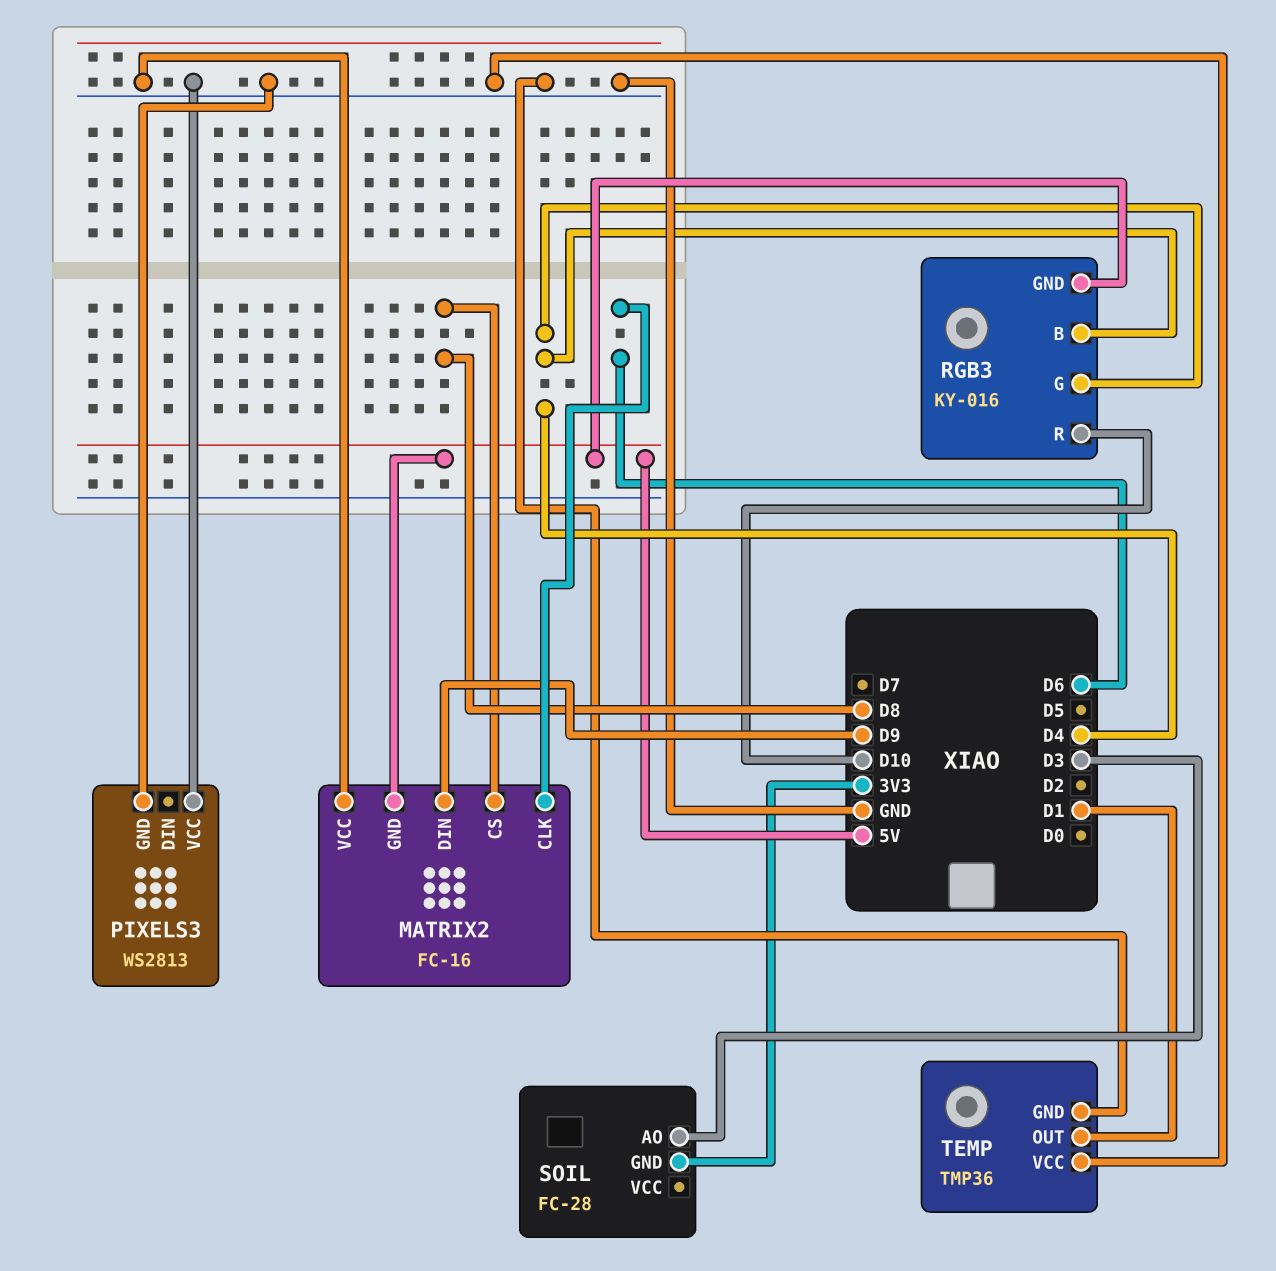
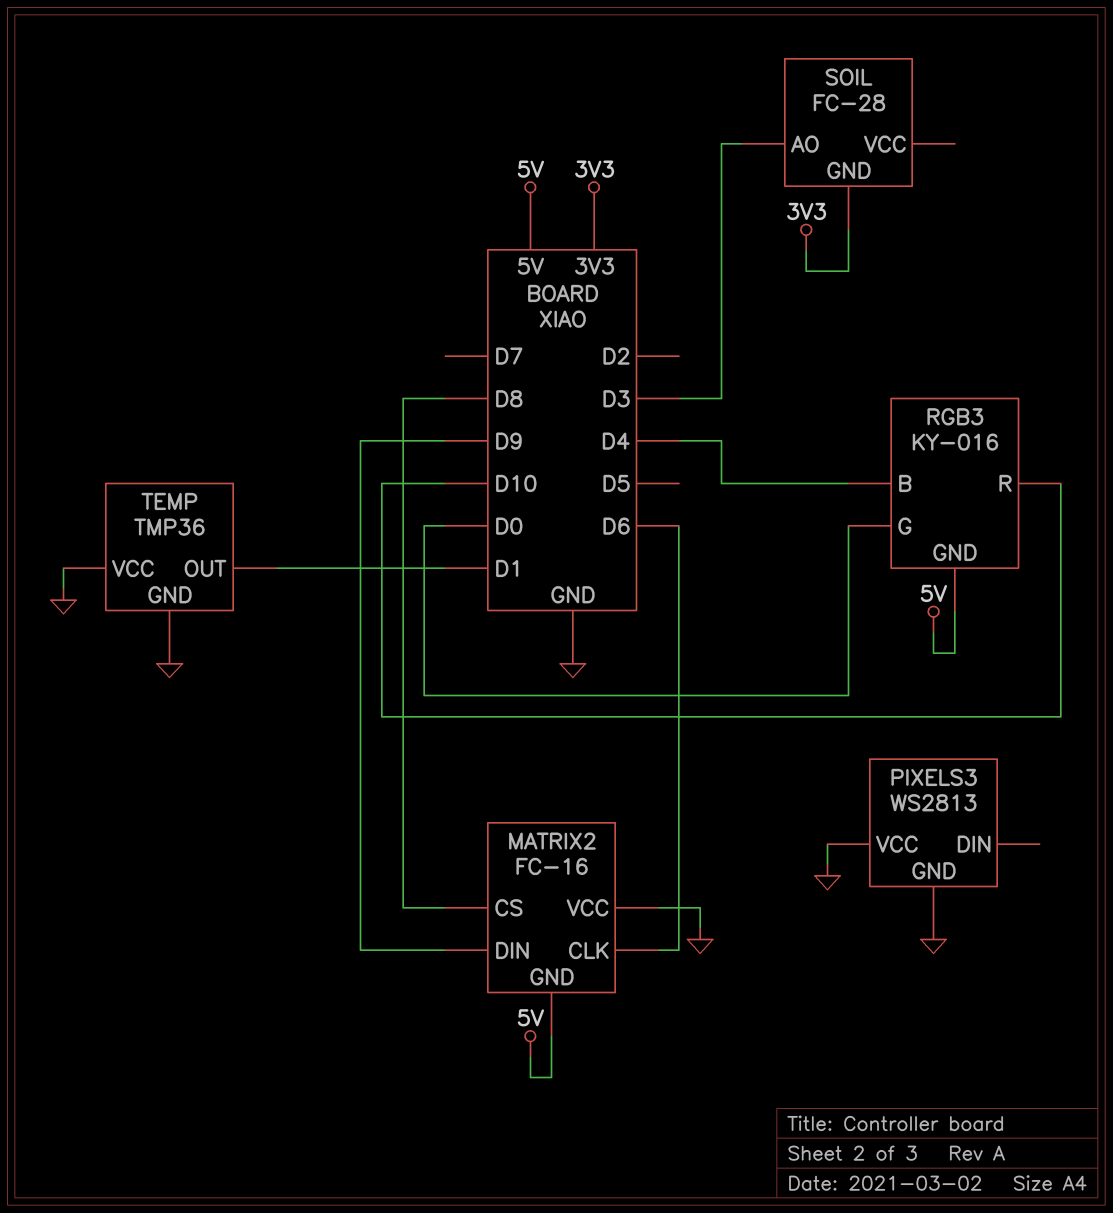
RGB3 pin G: D4 -> D0

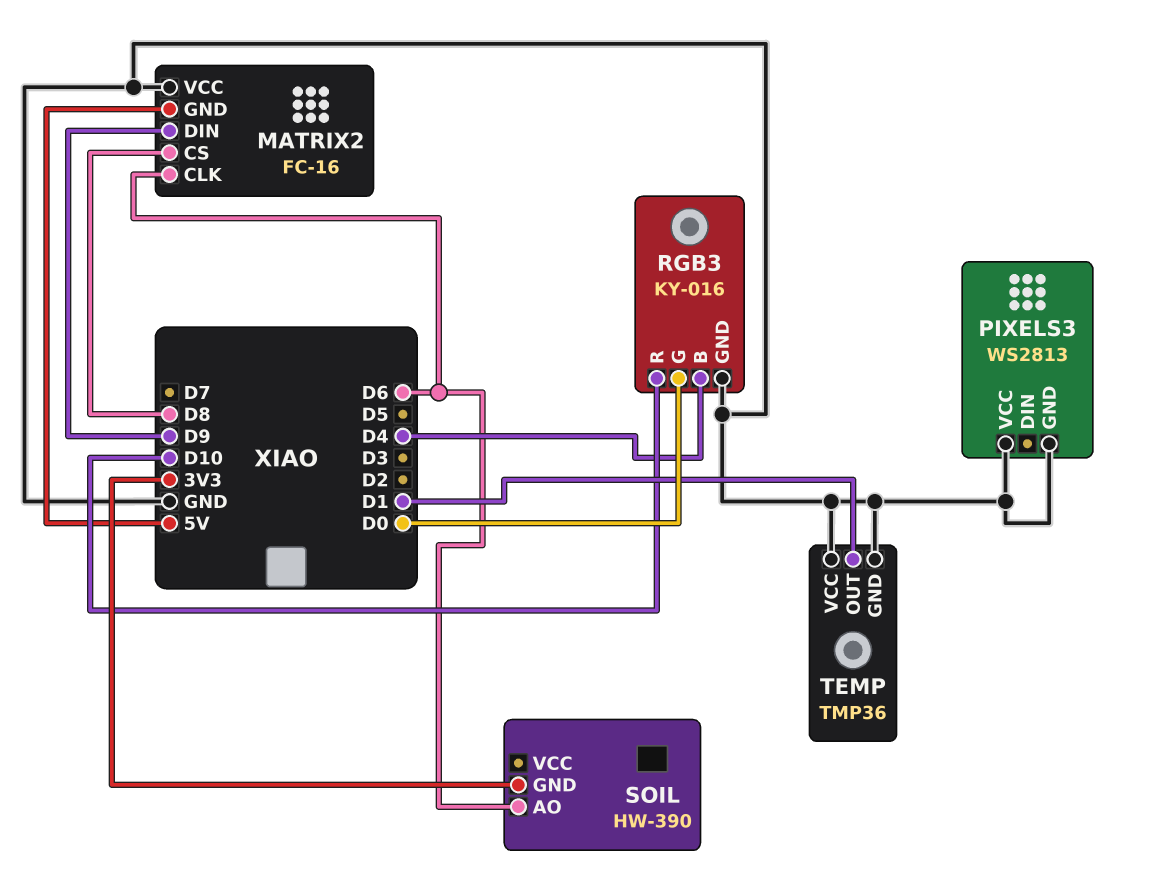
RGB3 pin GND: 5V -> GND
SOIL: FC-28 -> HW-390
SOIL pin AO: D3 -> D6

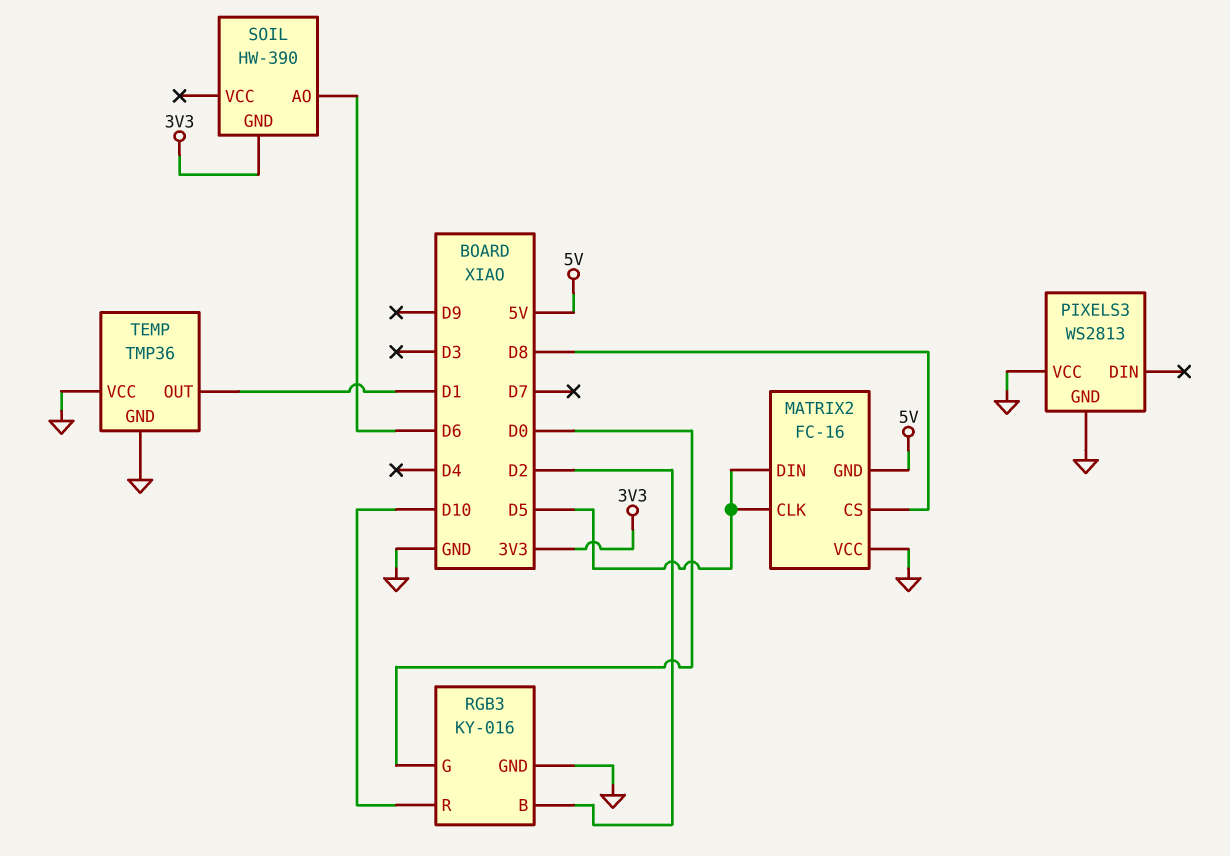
MATRIX2 pin CLK: D6 -> D5
MATRIX2 pin DIN: D9 -> D5
RGB3 pin B: D4 -> D2

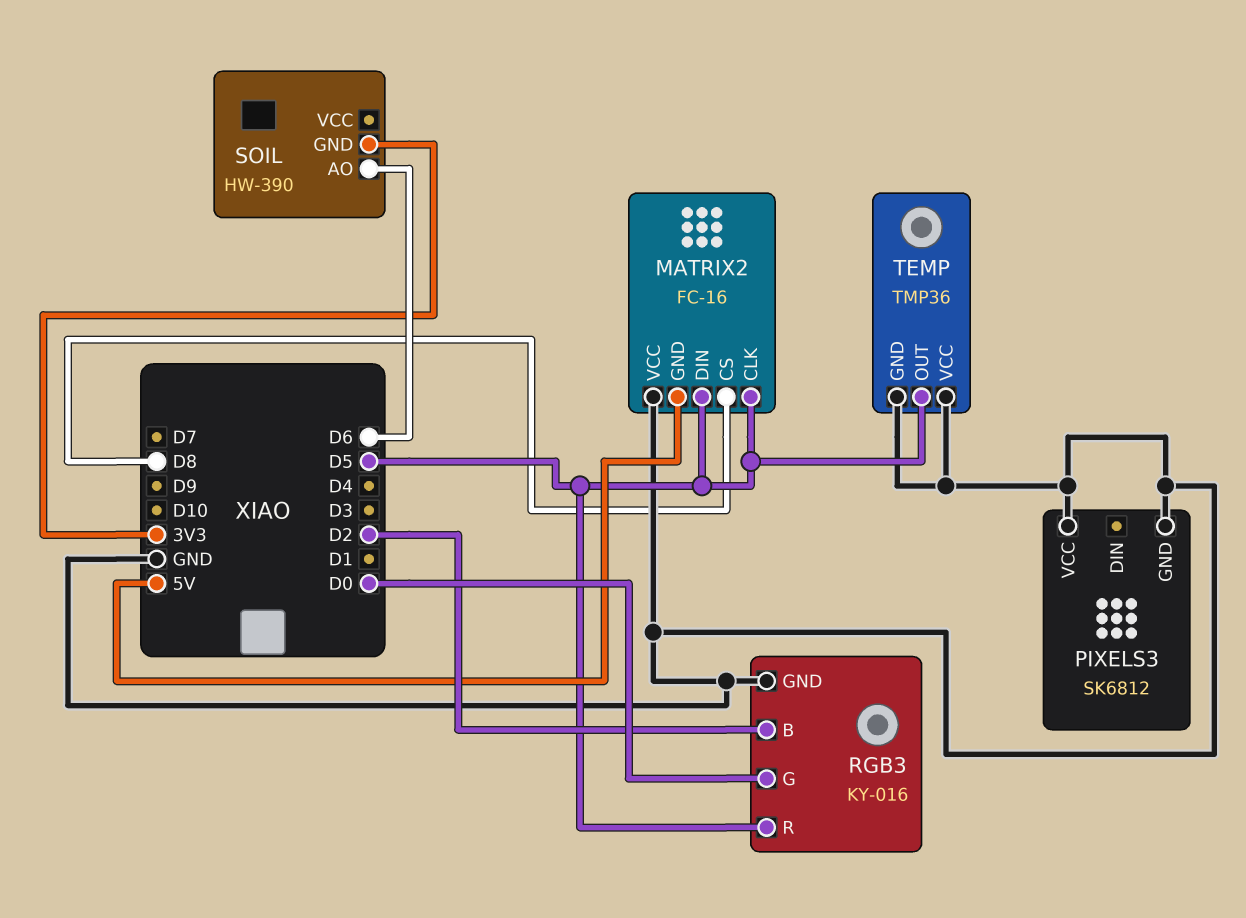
PIXELS3: WS2813 -> SK6812
RGB3 pin R: D10 -> D5
TEMP pin OUT: D1 -> D5

